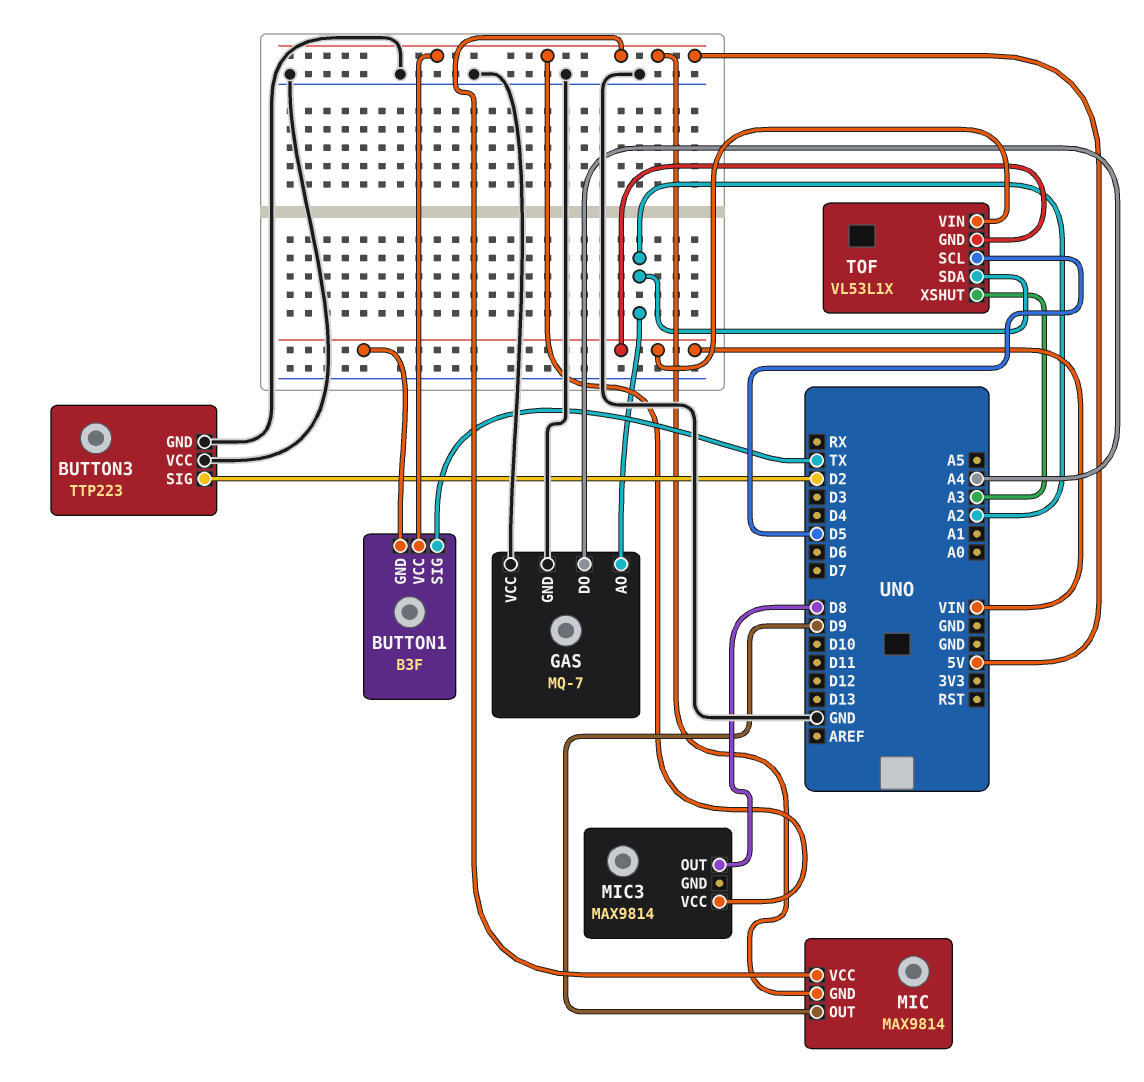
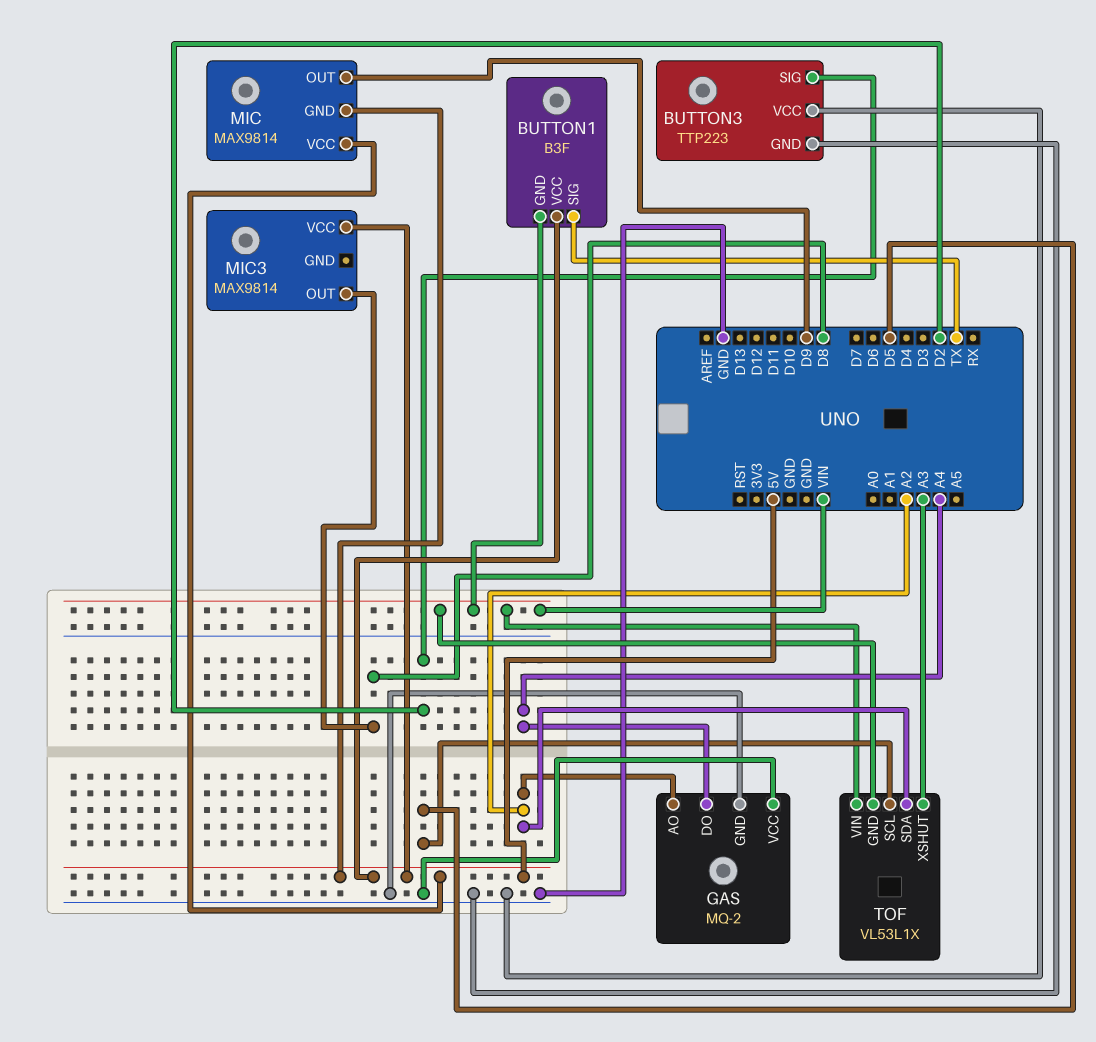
GAS: MQ-7 -> MQ-2

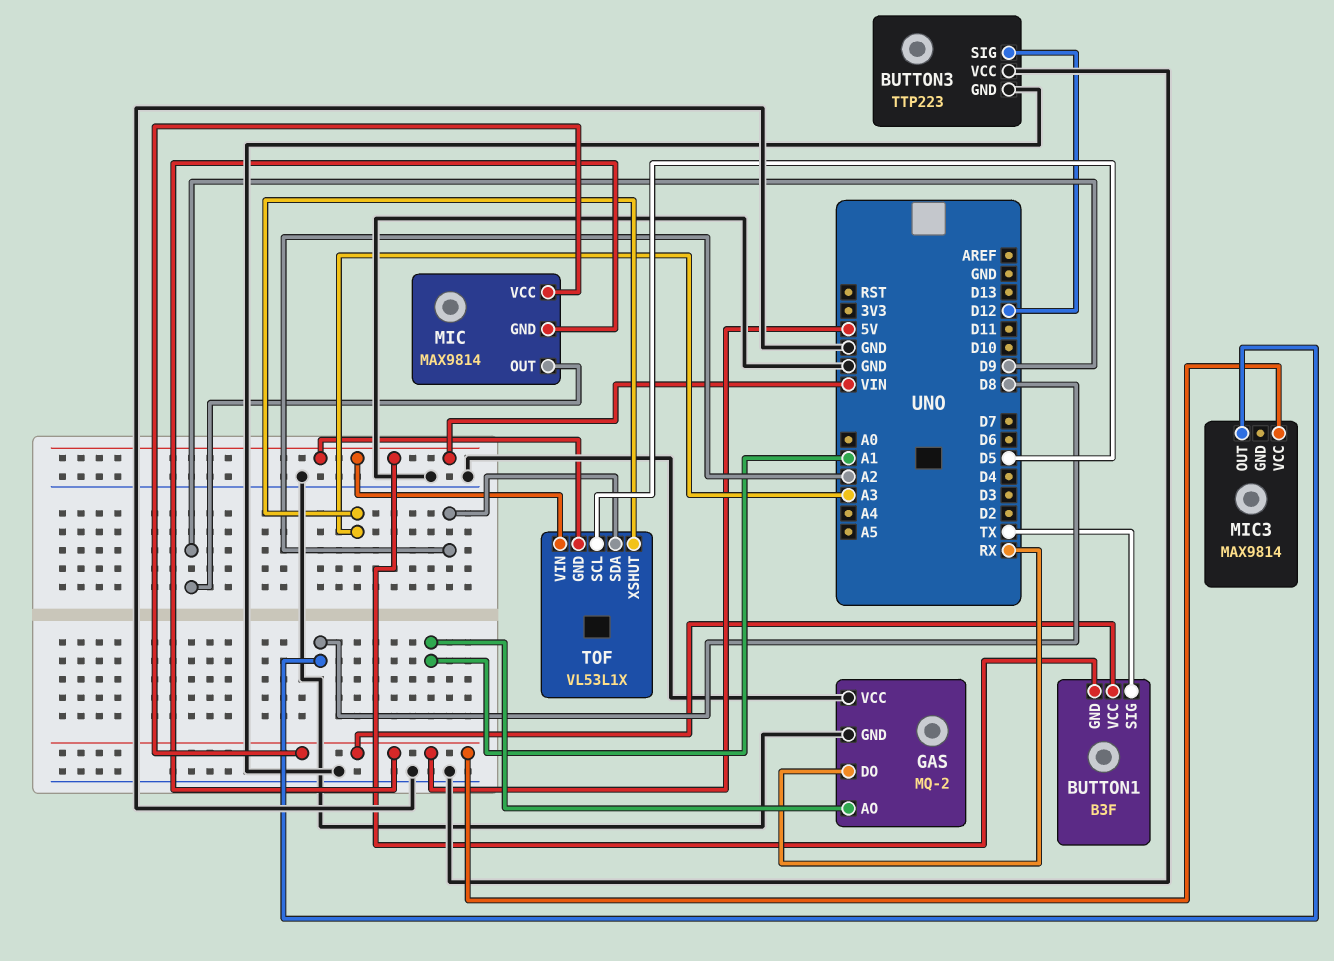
BUTTON3 pin SIG: D2 -> D12
GAS pin AO: A2 -> A1
GAS pin DO: A4 -> RX

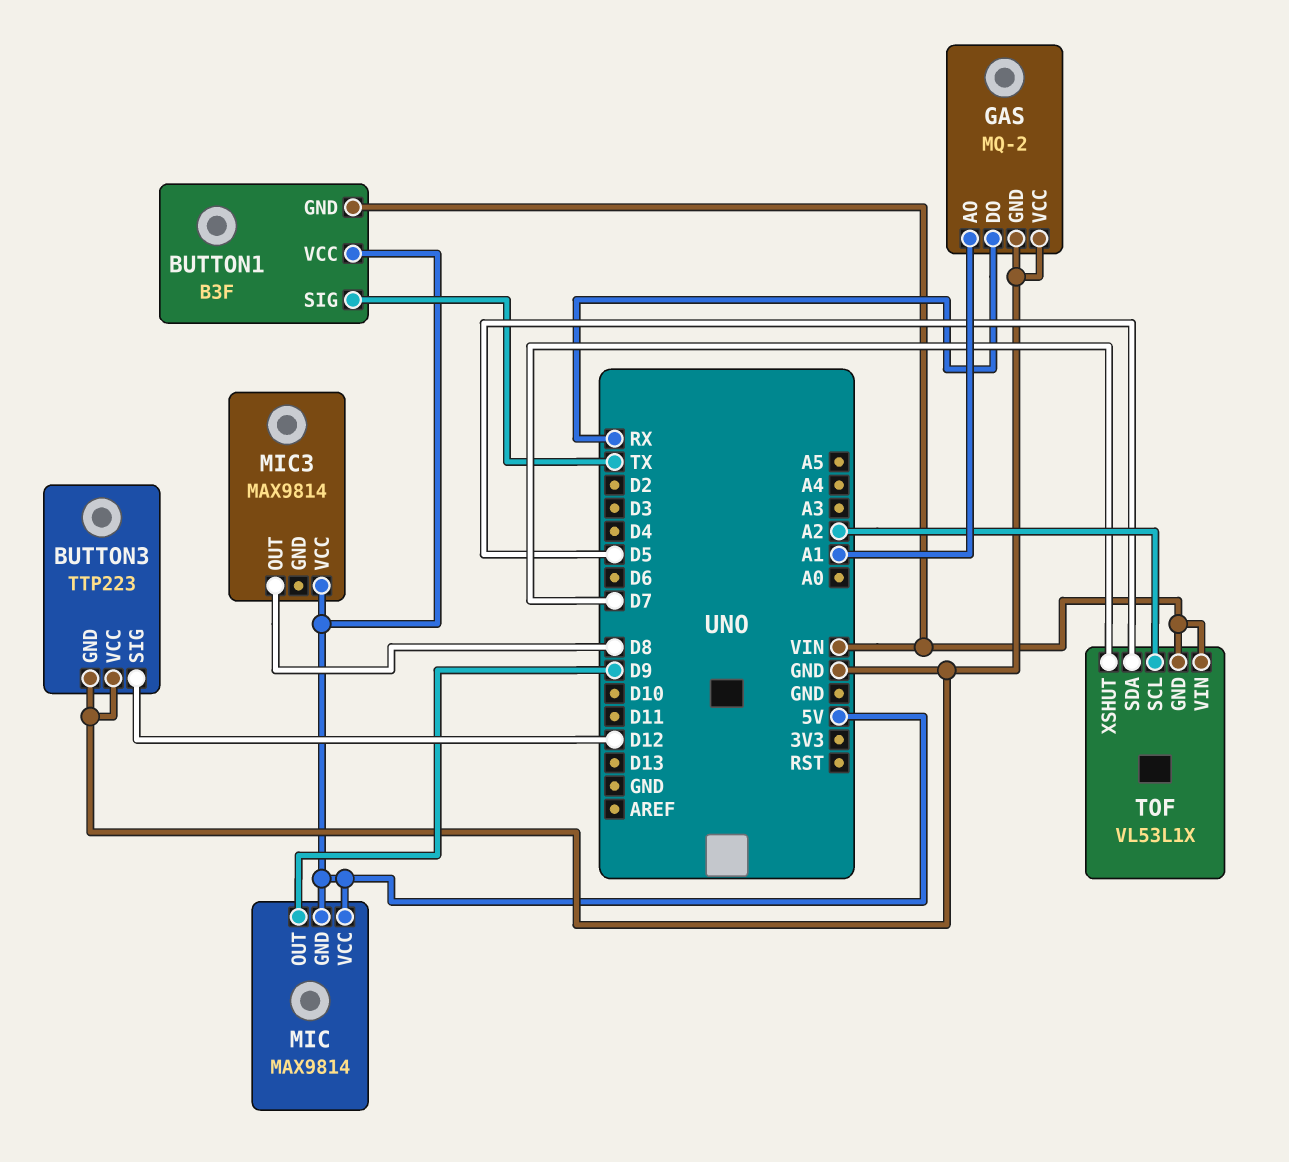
TOF pin SCL: D5 -> A2
TOF pin SDA: A2 -> D5
TOF pin XSHUT: A3 -> D7

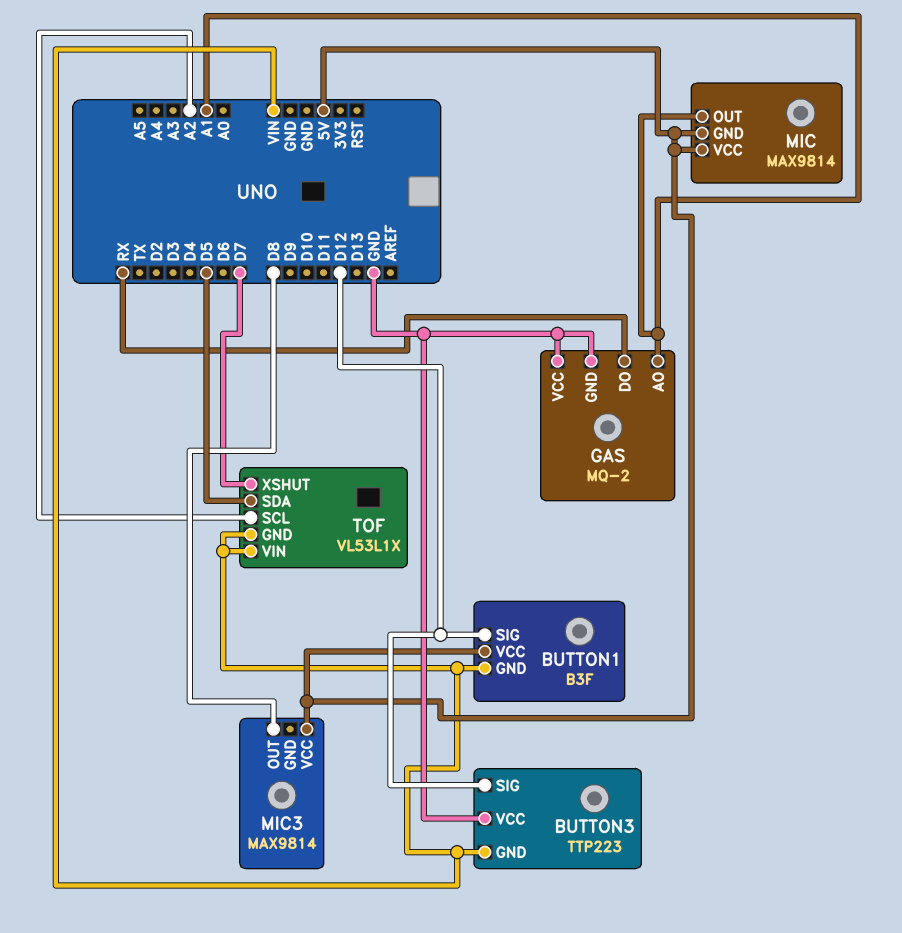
BUTTON1 pin SIG: TX -> D12
BUTTON3 pin GND: GND -> VIN
MIC pin OUT: D9 -> A1

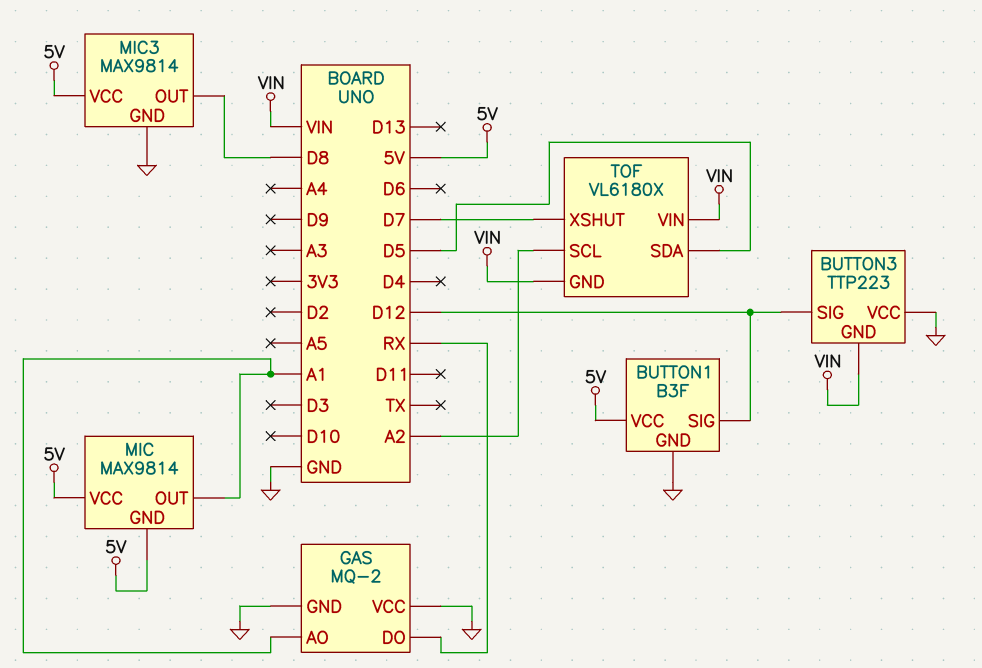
BUTTON1 pin GND: VIN -> GND
MIC3 pin GND: none -> GND
TOF: VL53L1X -> VL6180X

